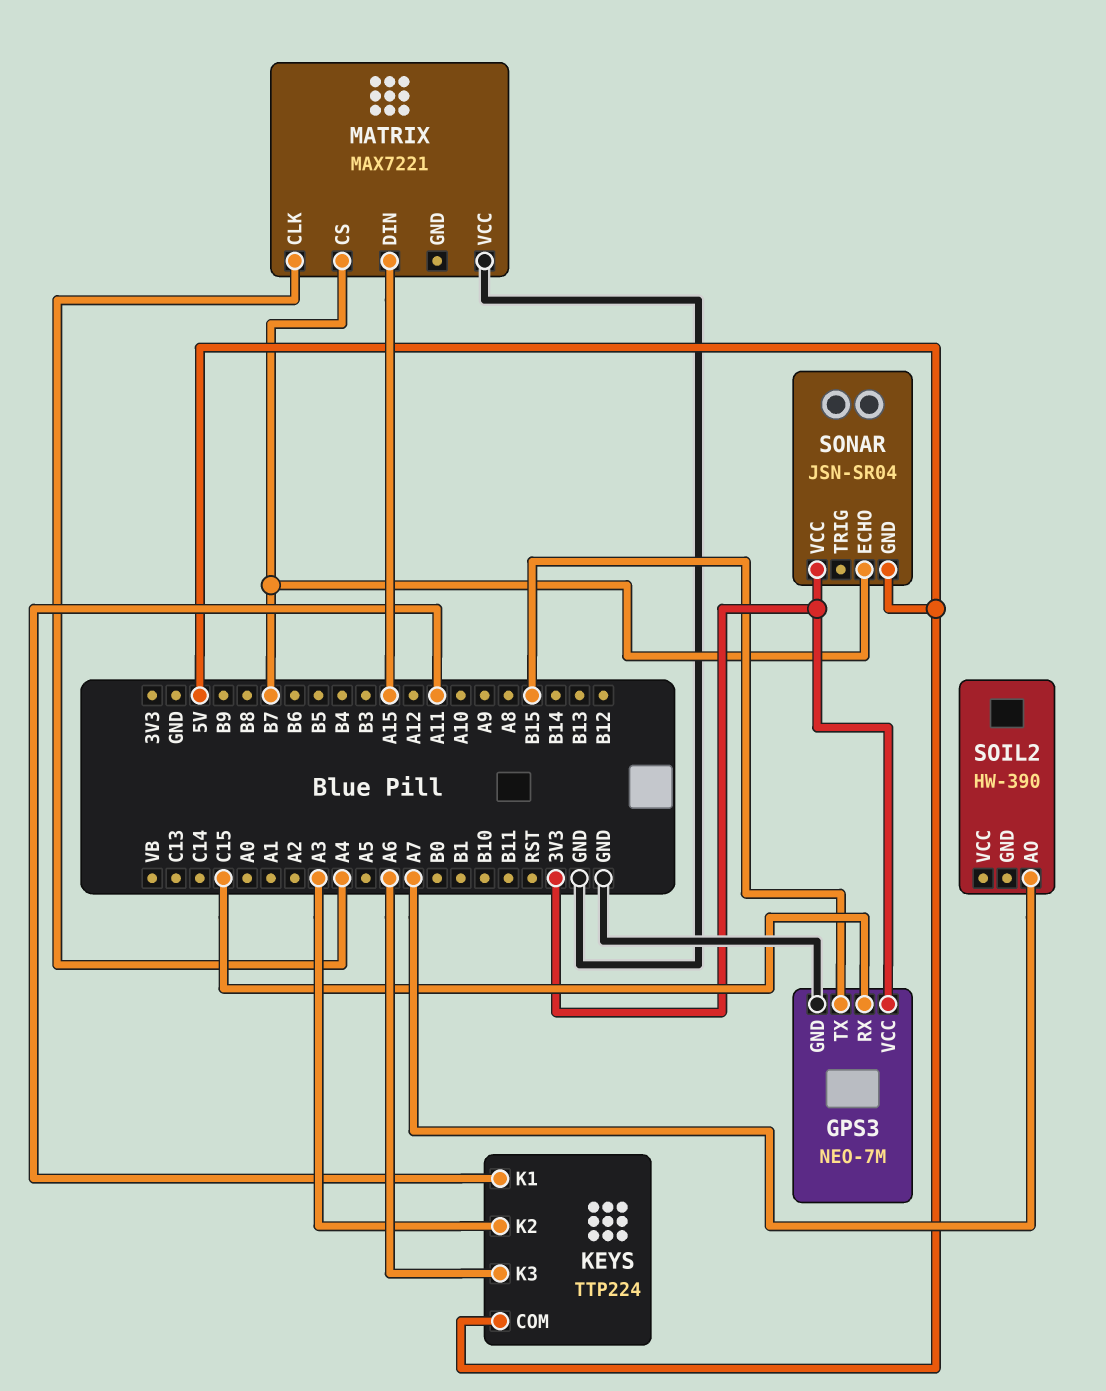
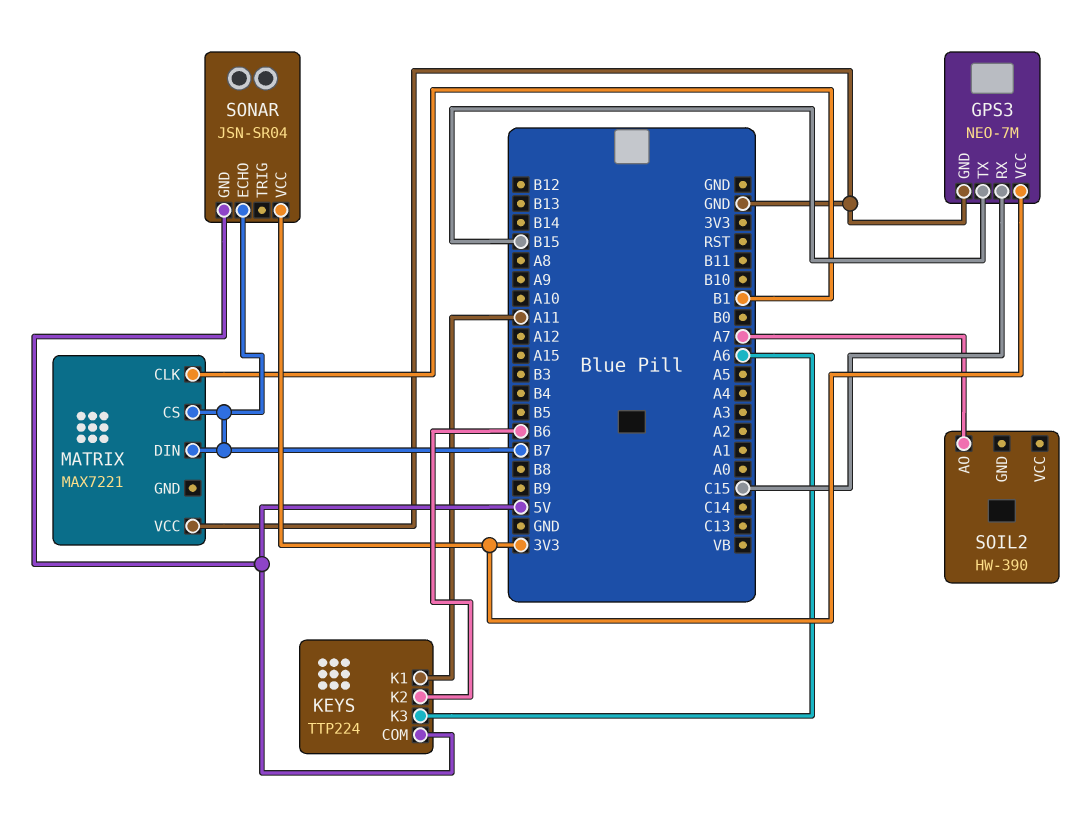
KEYS pin K2: A3 -> B6
MATRIX pin CLK: A4 -> B1
MATRIX pin DIN: A15 -> B7

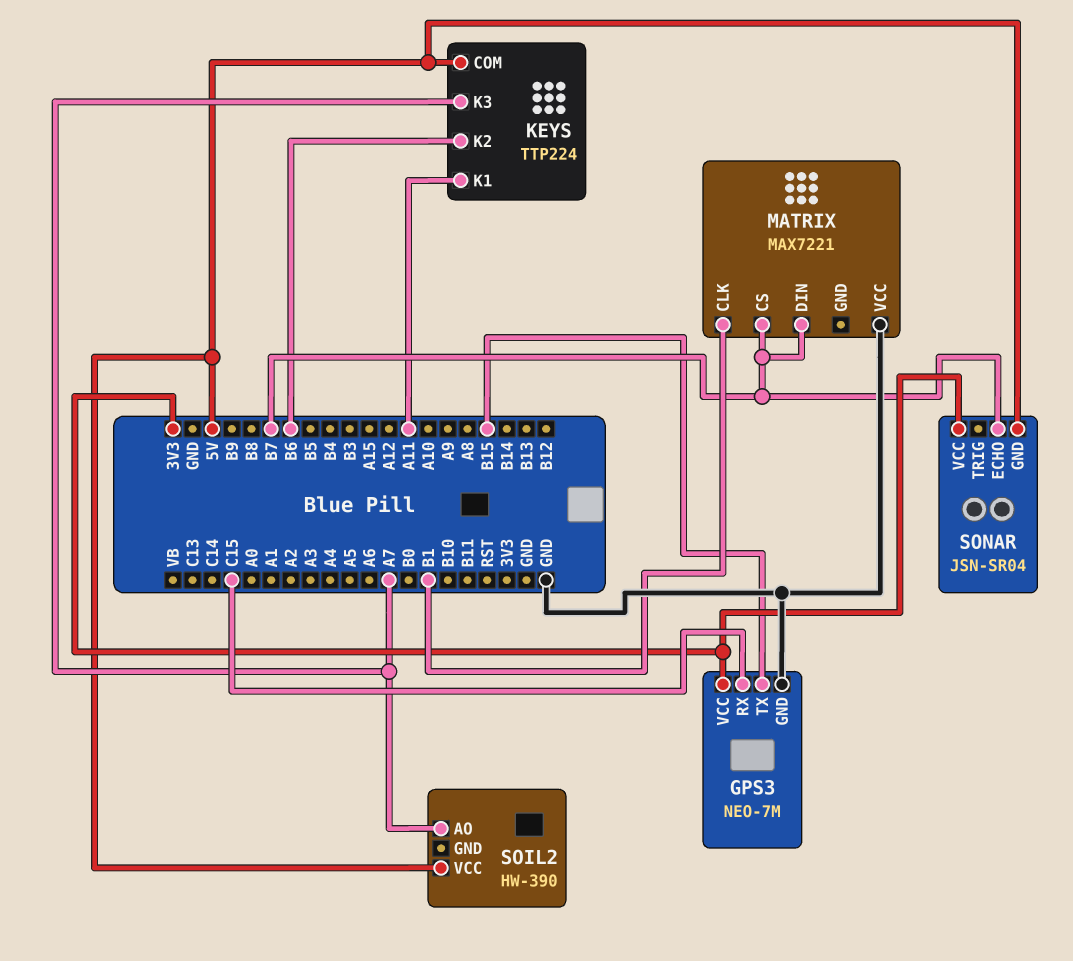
KEYS pin K3: A6 -> A7
SOIL2 pin VCC: none -> 5V

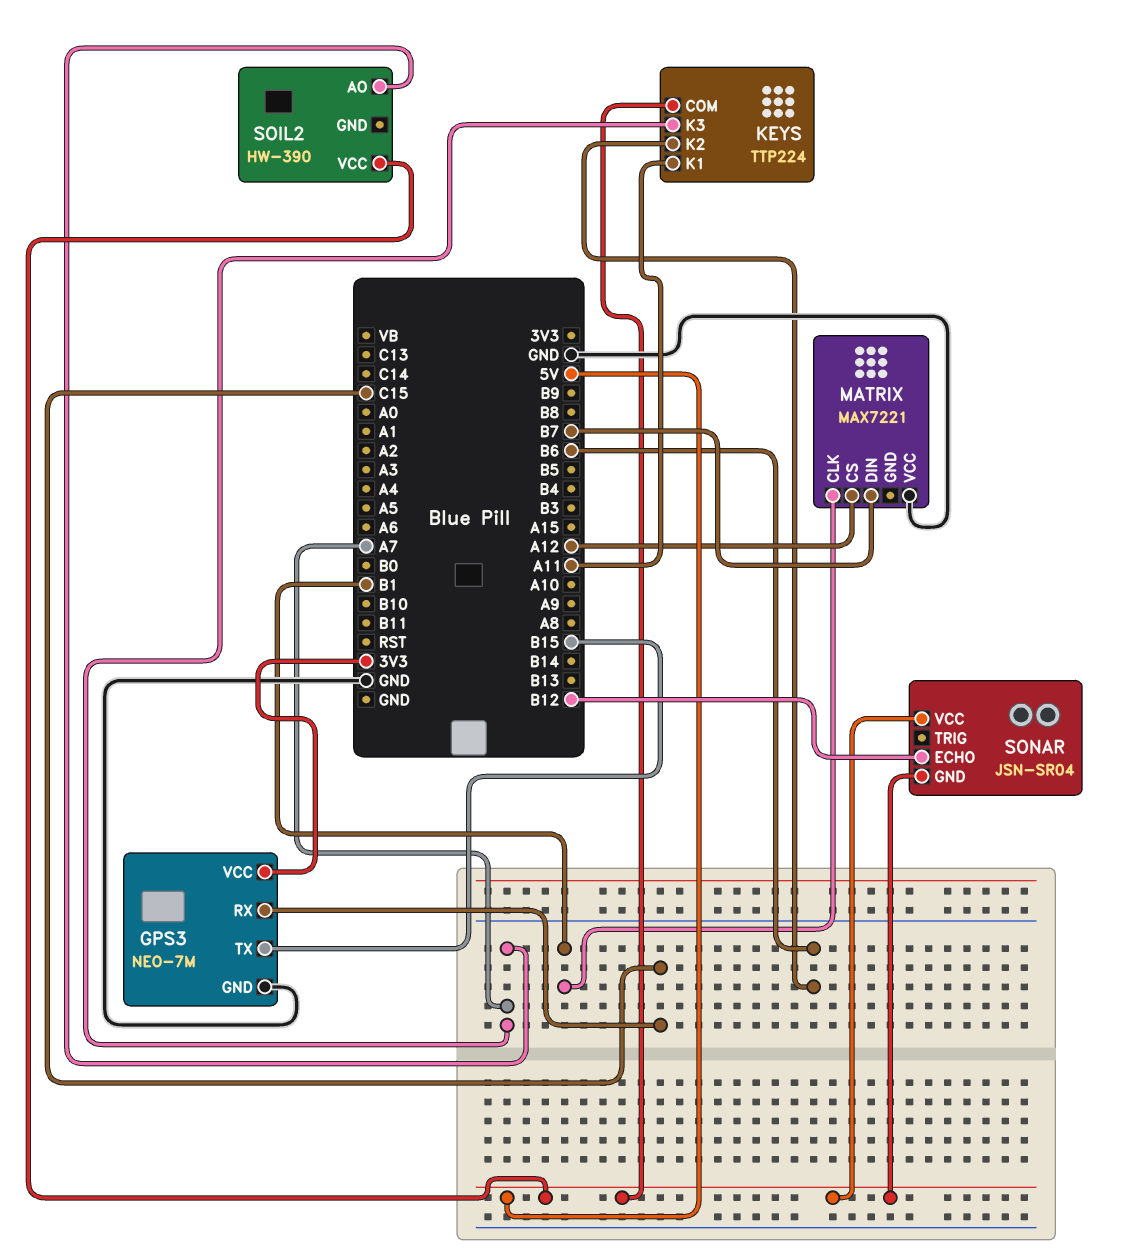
MATRIX pin CS: B7 -> A12
SONAR pin ECHO: B7 -> B12
SONAR pin VCC: 3V3 -> 5V

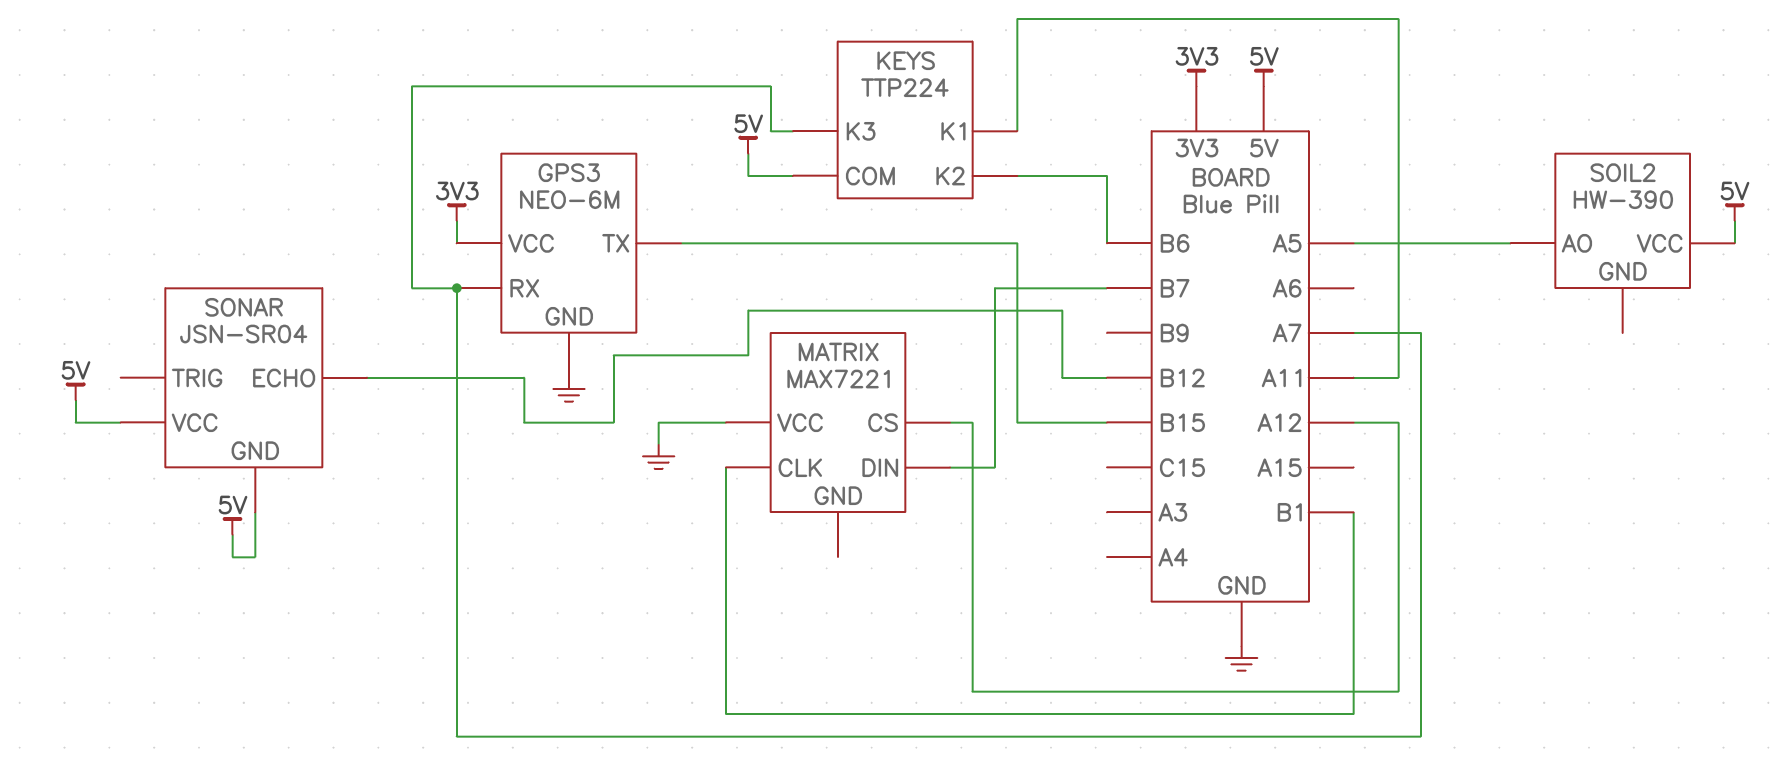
GPS3: NEO-7M -> NEO-6M
GPS3 pin RX: C15 -> A7
SOIL2 pin AO: A7 -> A5

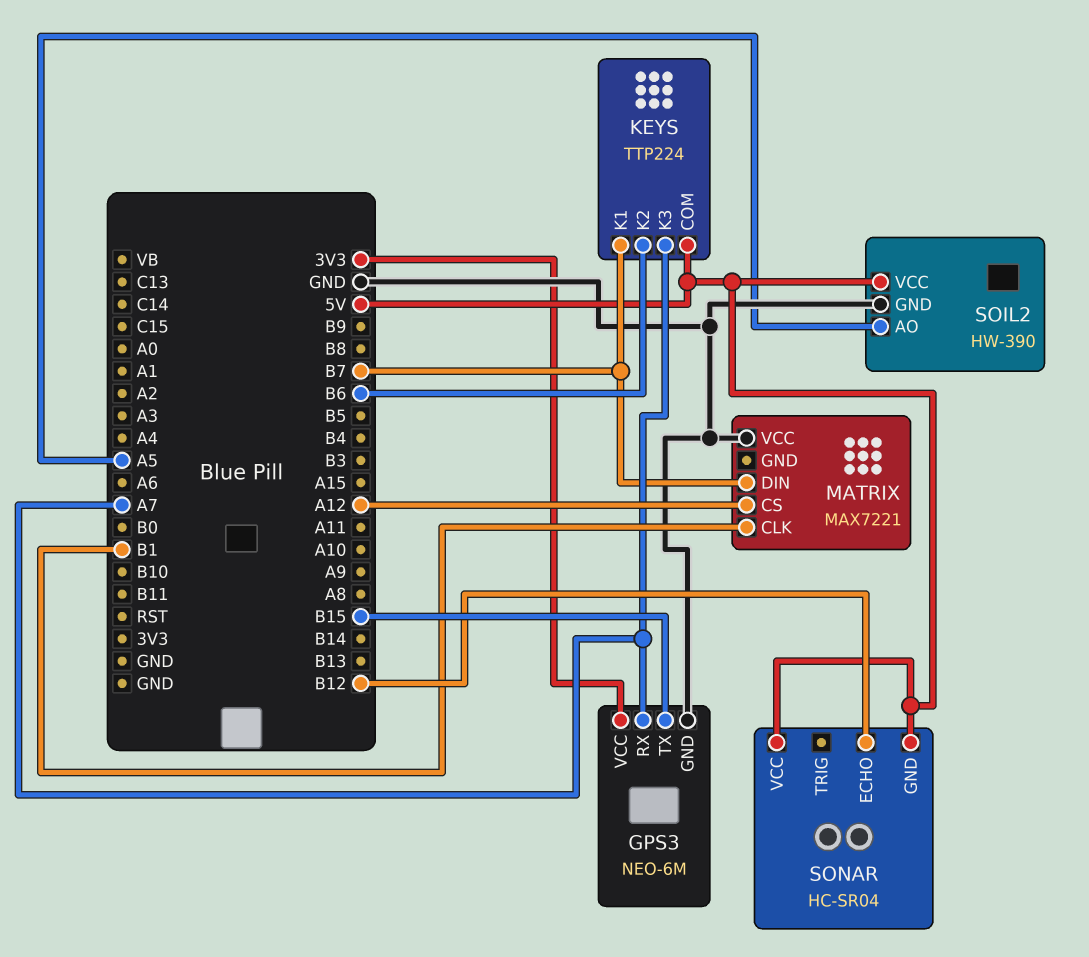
KEYS pin K1: A11 -> B7
SOIL2 pin GND: none -> GND
SONAR: JSN-SR04 -> HC-SR04

